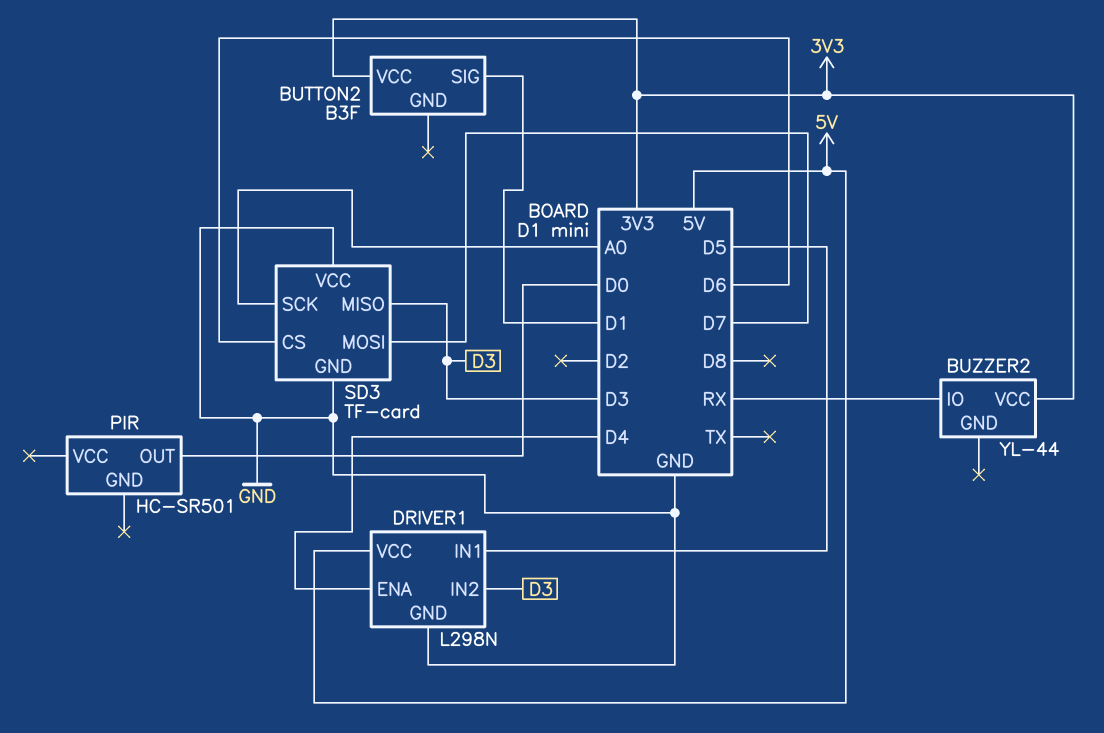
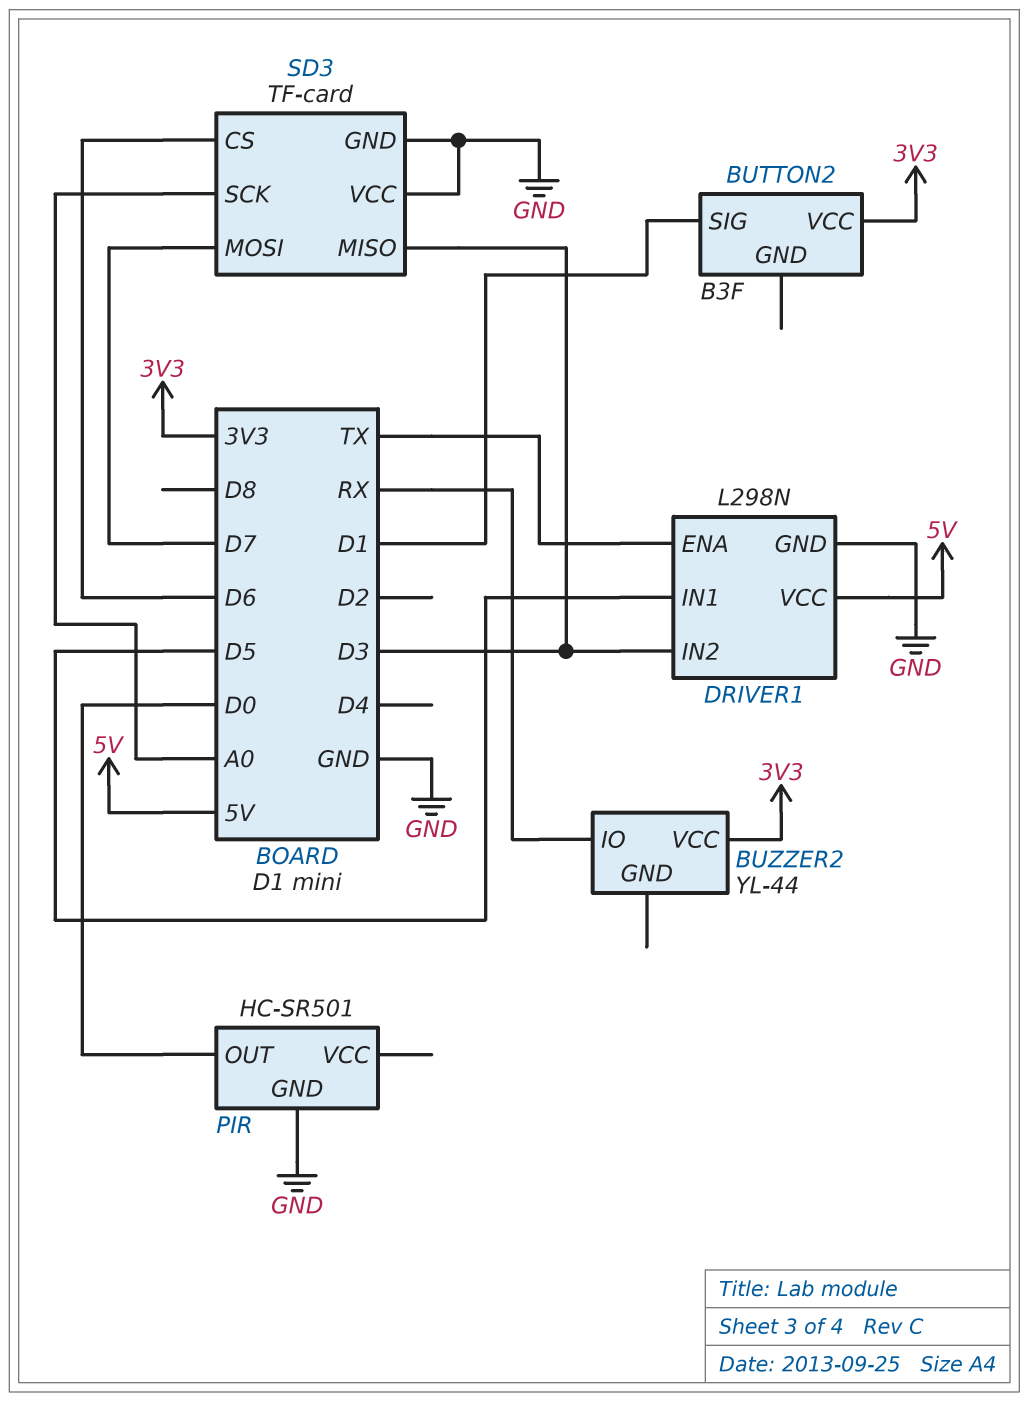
DRIVER1 pin ENA: D4 -> TX
PIR pin GND: none -> GND

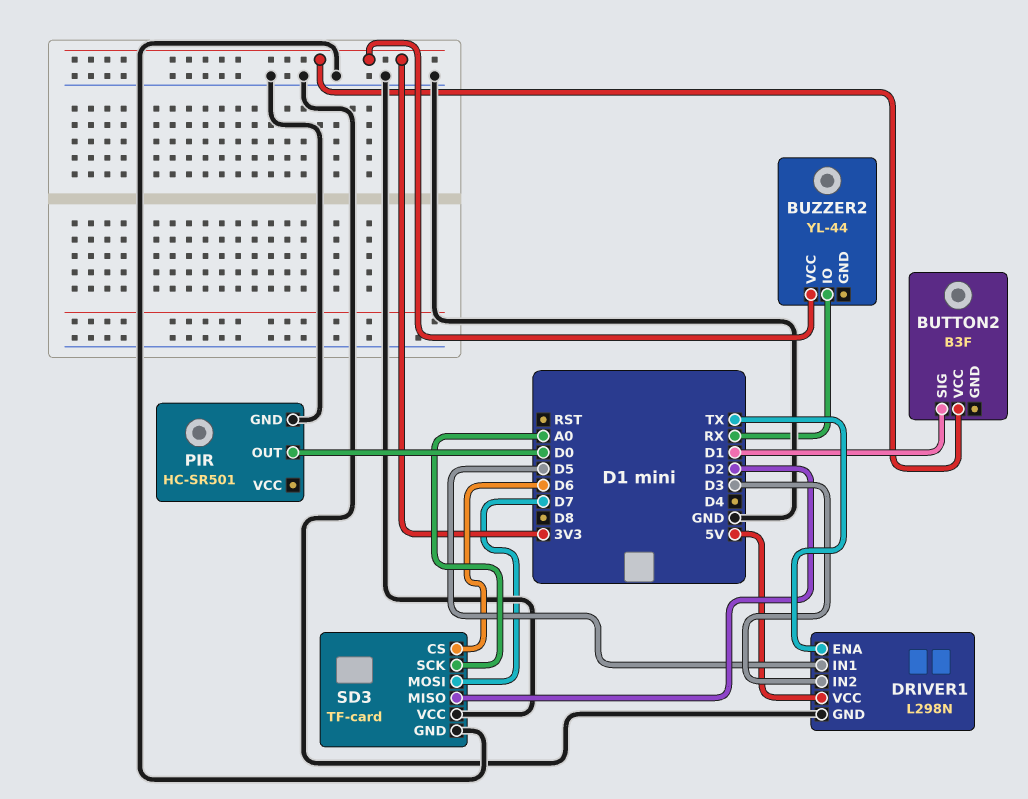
SD3 pin MISO: D3 -> D2

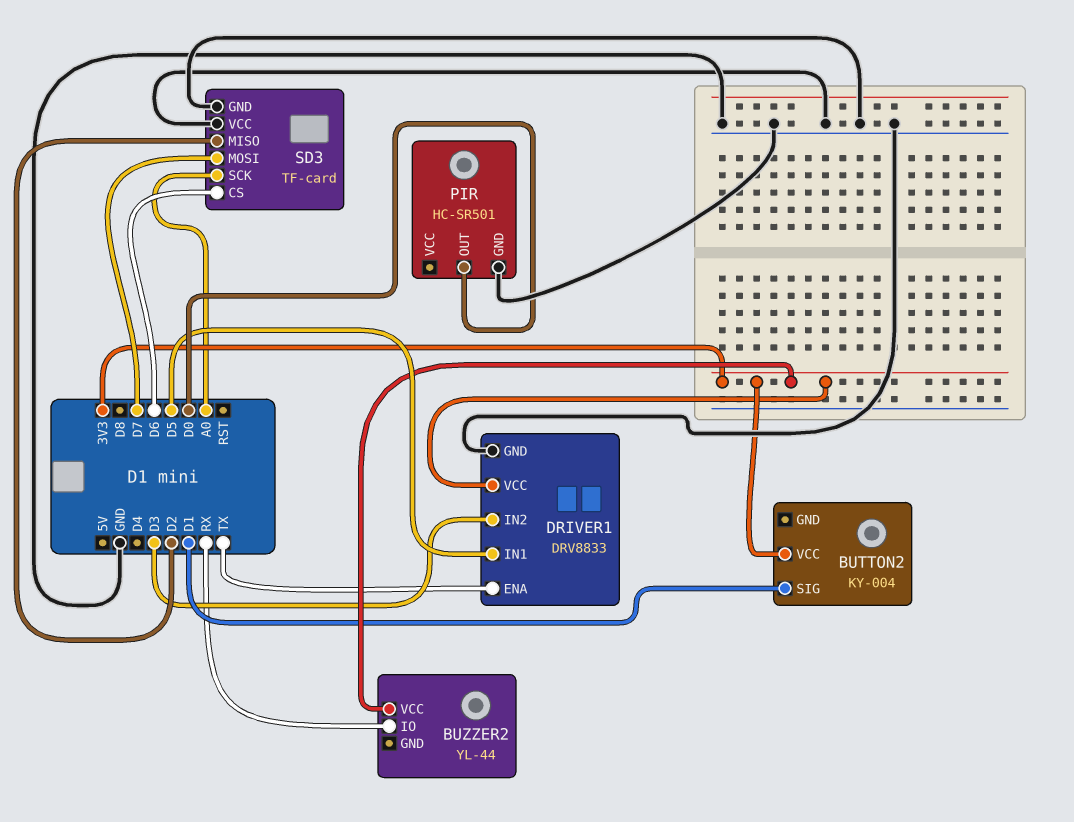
BUTTON2: B3F -> KY-004
DRIVER1: L298N -> DRV8833
DRIVER1 pin VCC: 5V -> 3V3

